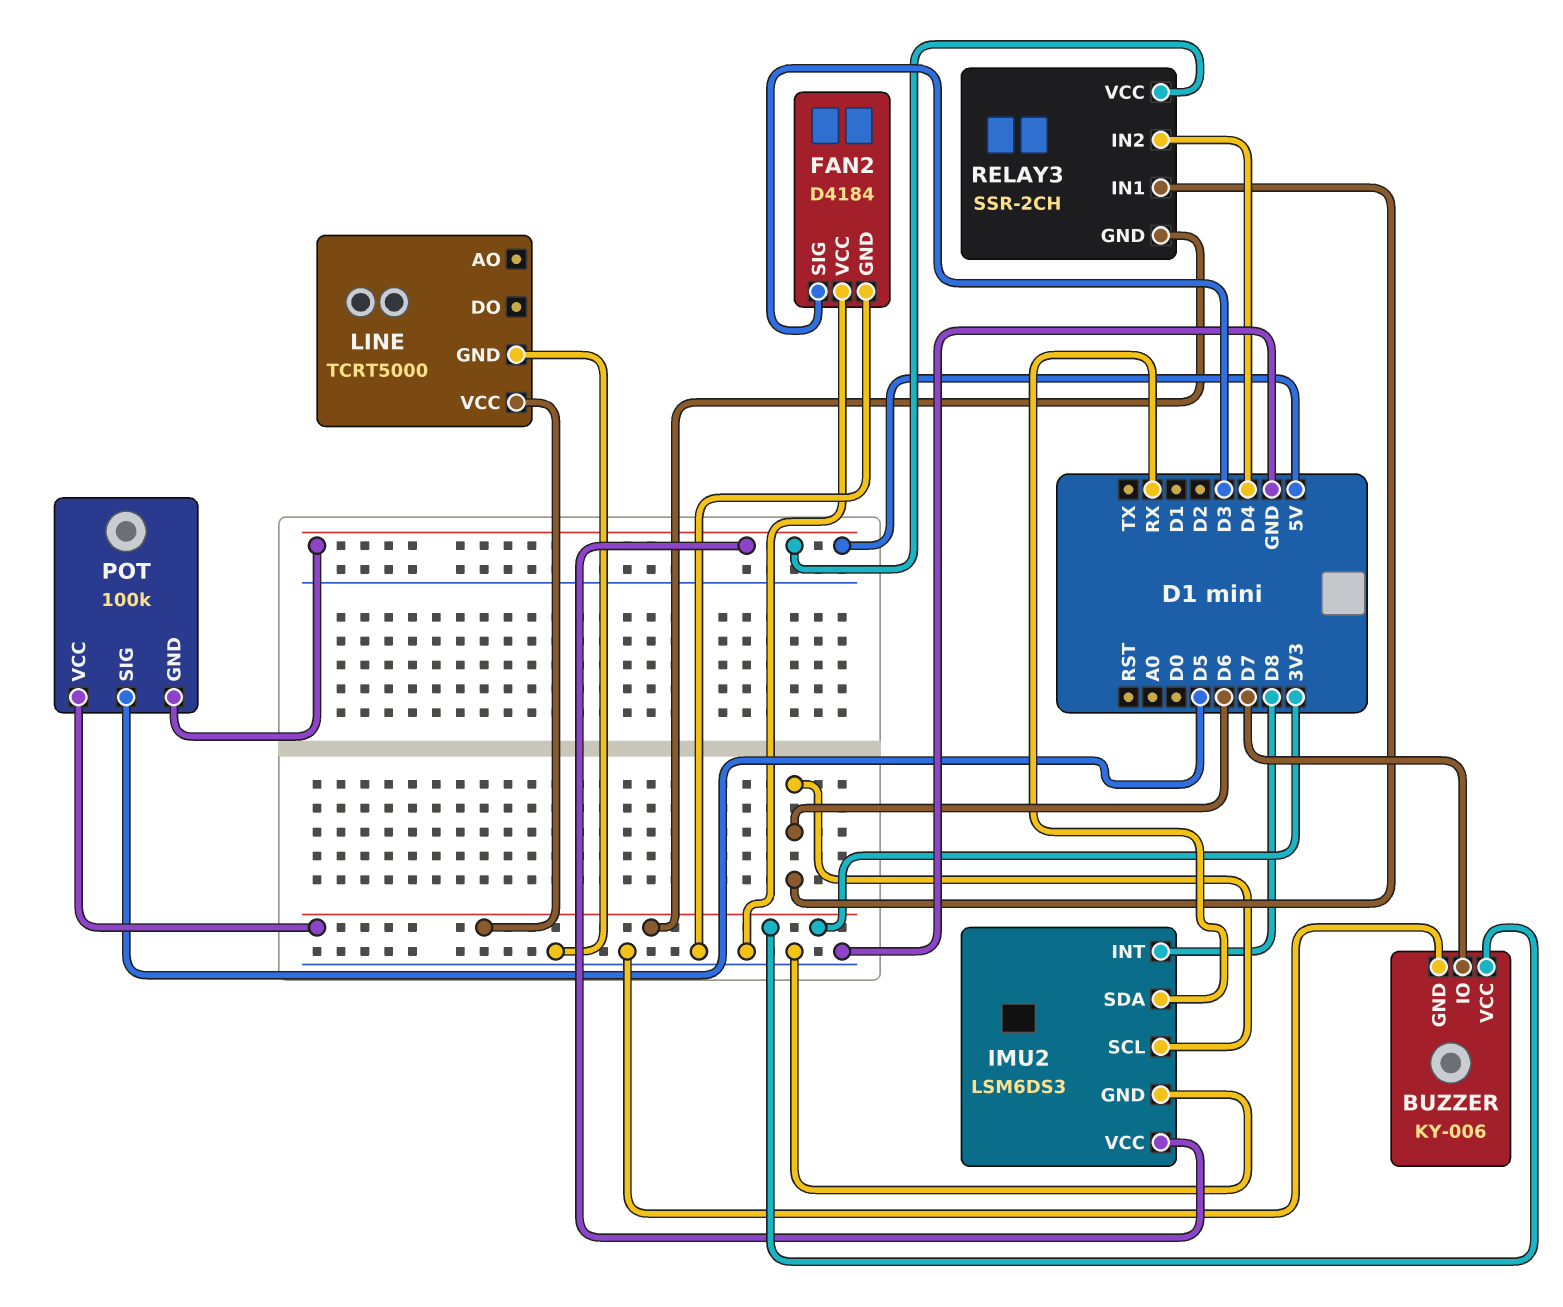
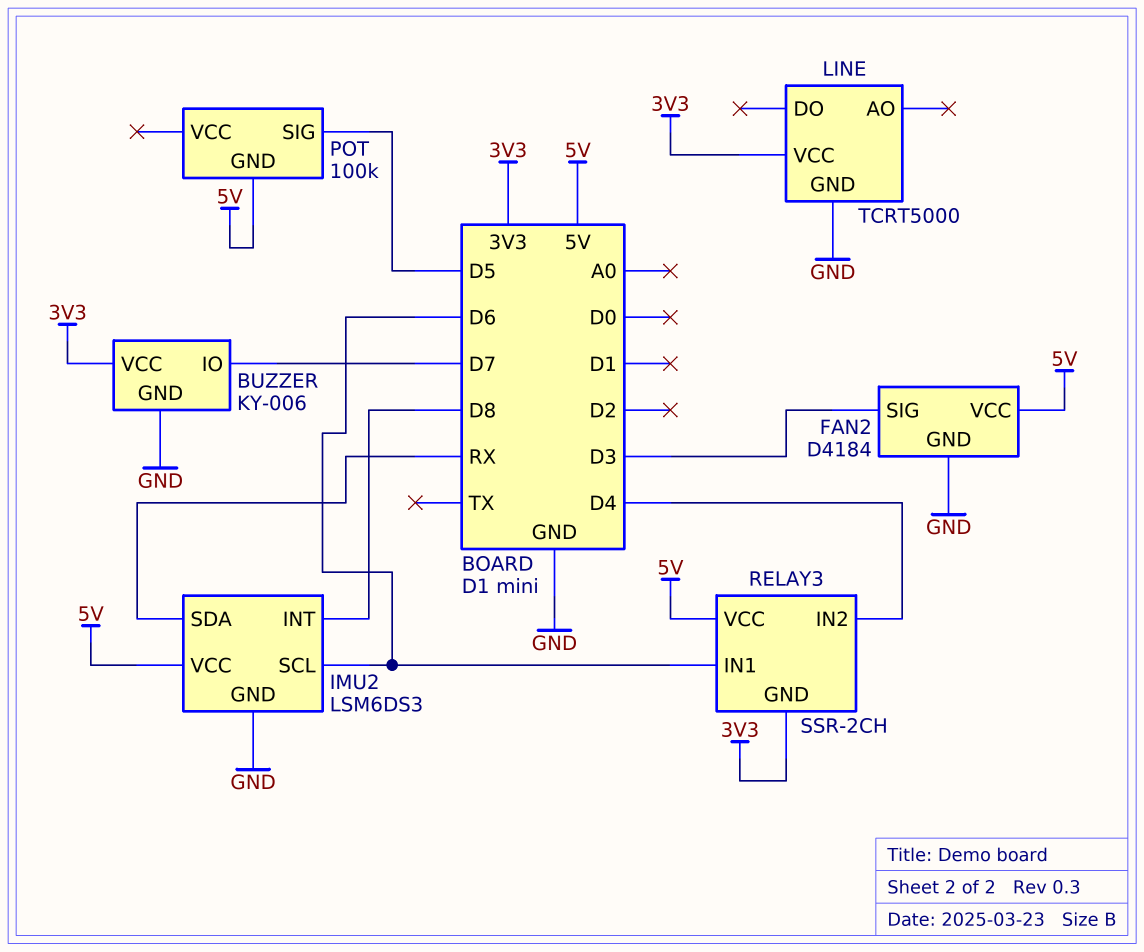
FAN2 pin VCC: GND -> 5V
POT pin VCC: 3V3 -> none

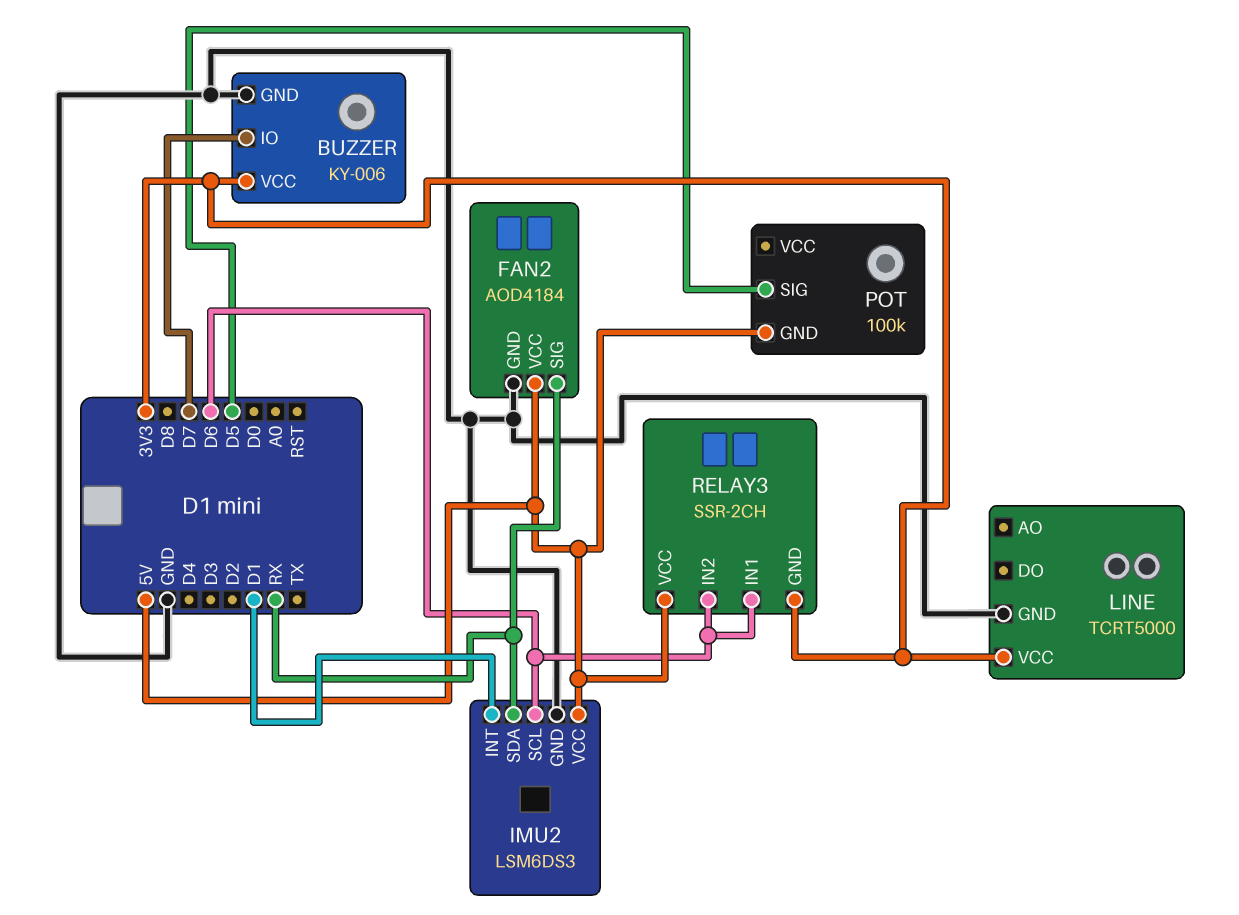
FAN2: D4184 -> AOD4184
FAN2 pin SIG: D3 -> RX
IMU2 pin INT: D8 -> D1
RELAY3 pin IN2: D4 -> D6

